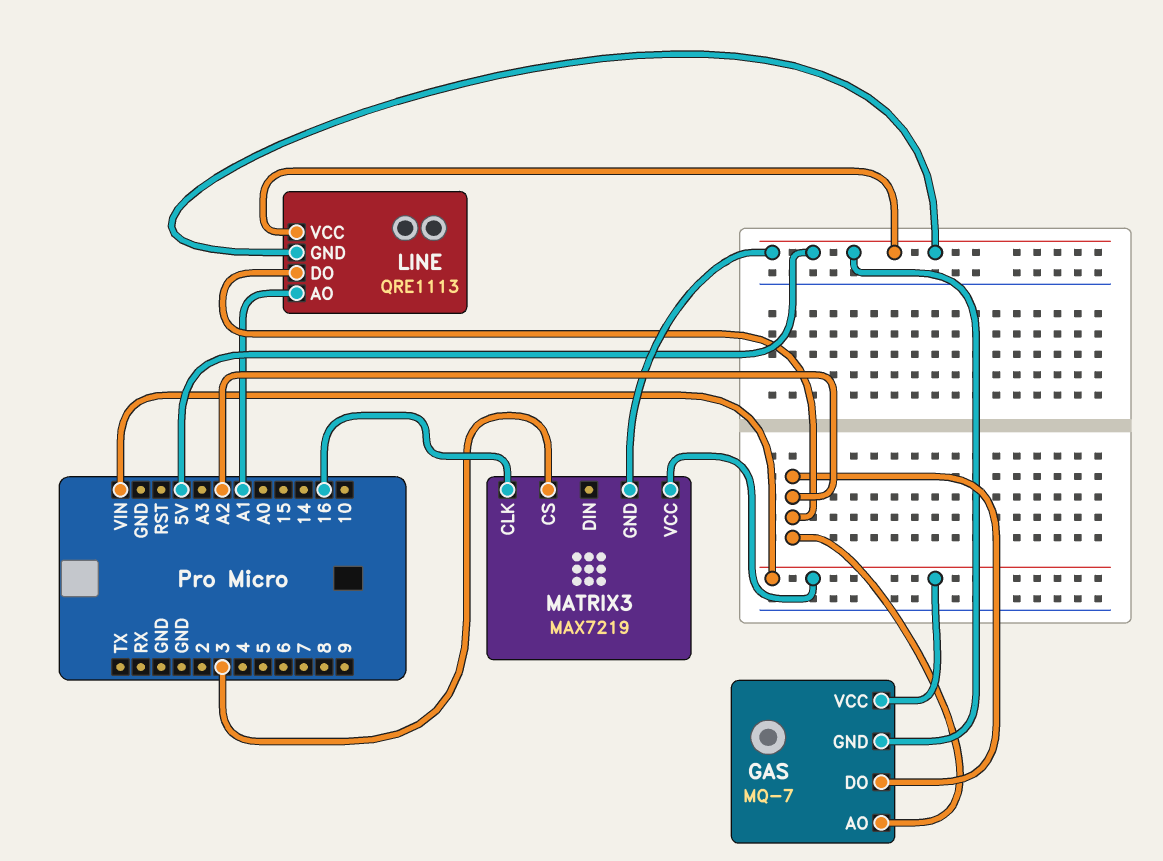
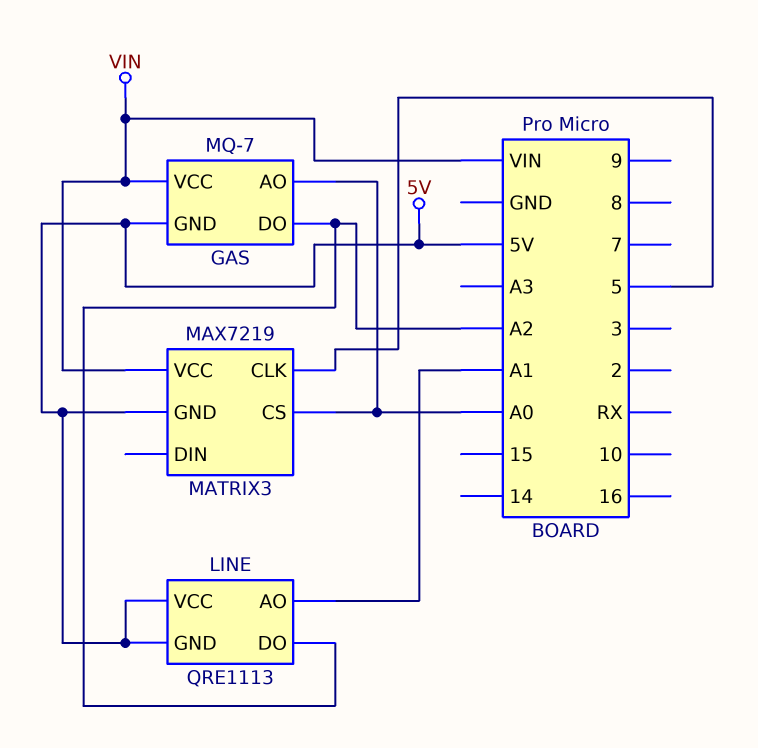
GAS pin AO: A2 -> A0
MATRIX3 pin CLK: 16 -> 5
MATRIX3 pin CS: 3 -> A0

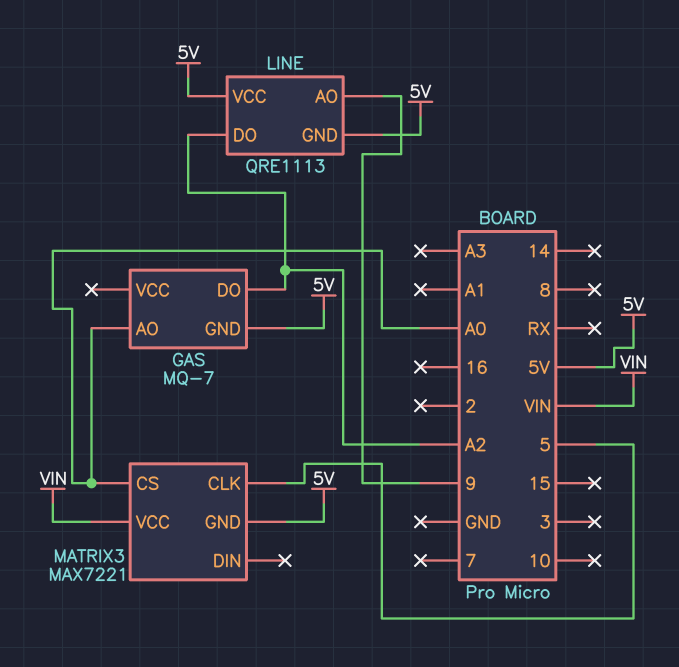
GAS pin VCC: VIN -> none
LINE pin AO: A1 -> 9
MATRIX3: MAX7219 -> MAX7221

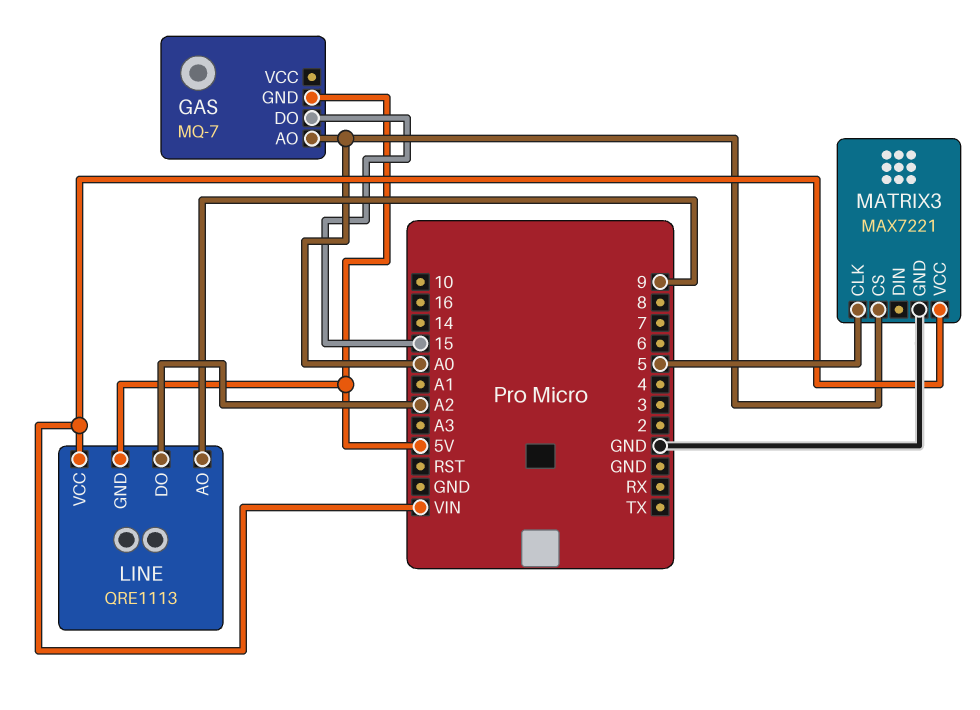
GAS pin DO: A2 -> 15
LINE pin VCC: 5V -> VIN
MATRIX3 pin GND: 5V -> GND

